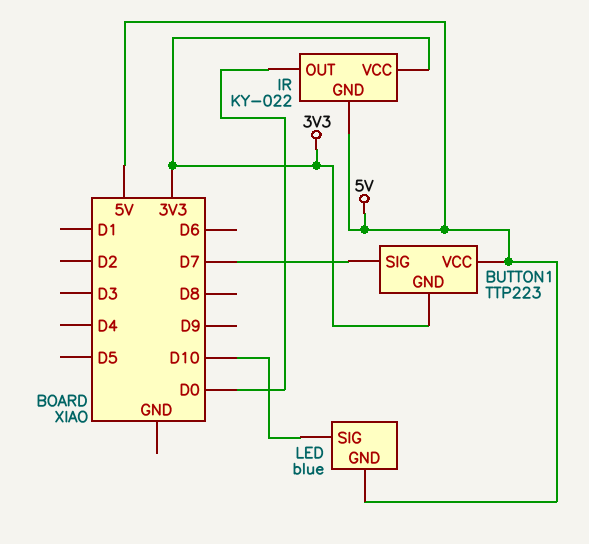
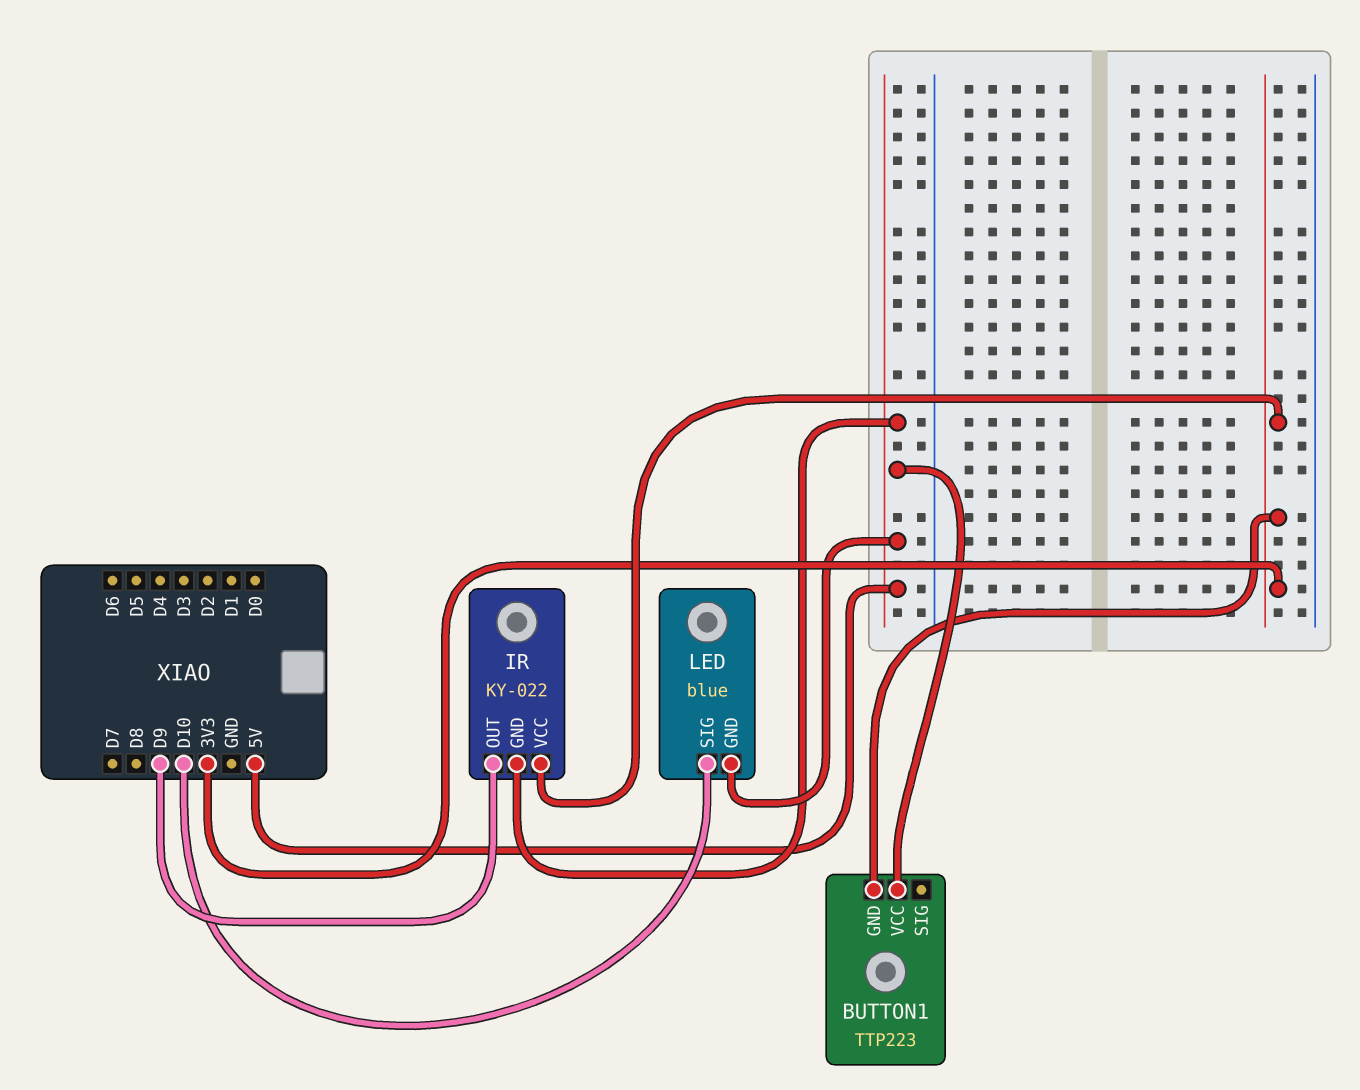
BUTTON1 pin SIG: D7 -> none
IR pin OUT: D0 -> D9

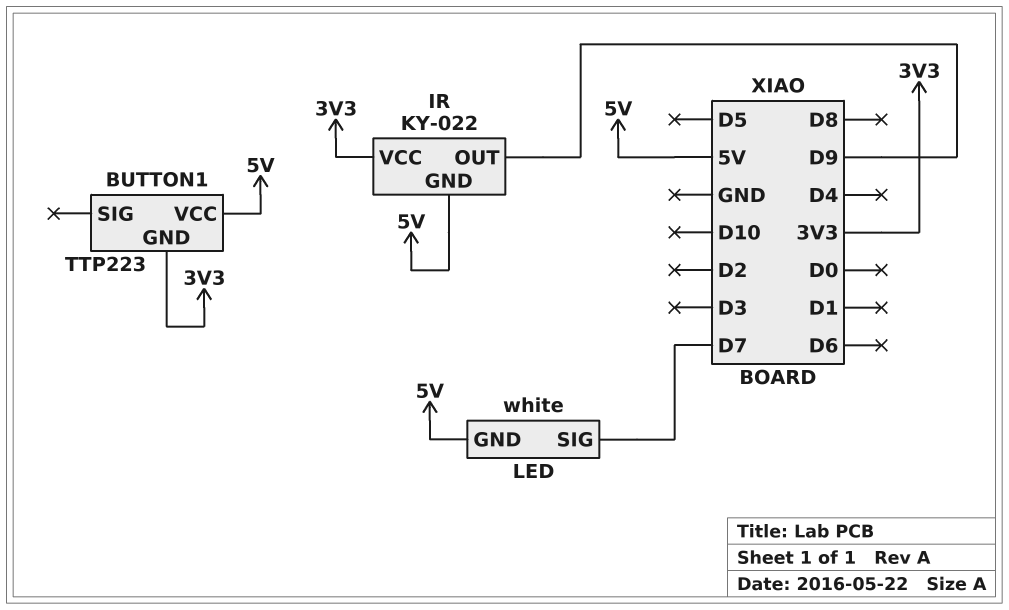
LED: blue -> white
LED pin SIG: D10 -> D7

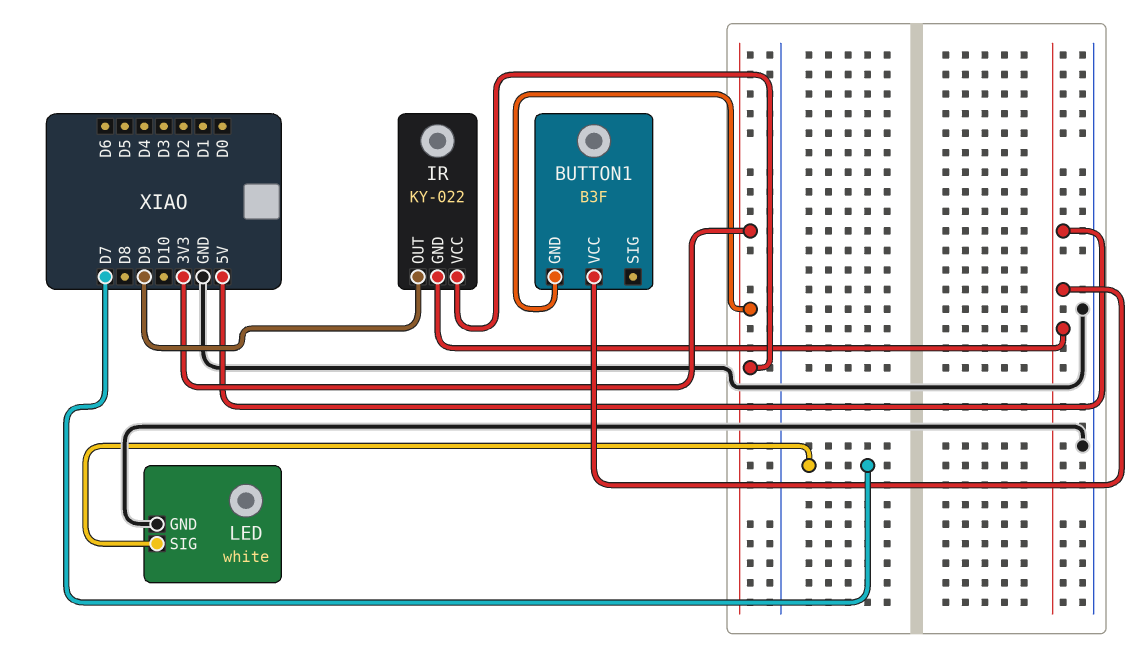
BUTTON1: TTP223 -> B3F
LED pin GND: 5V -> GND

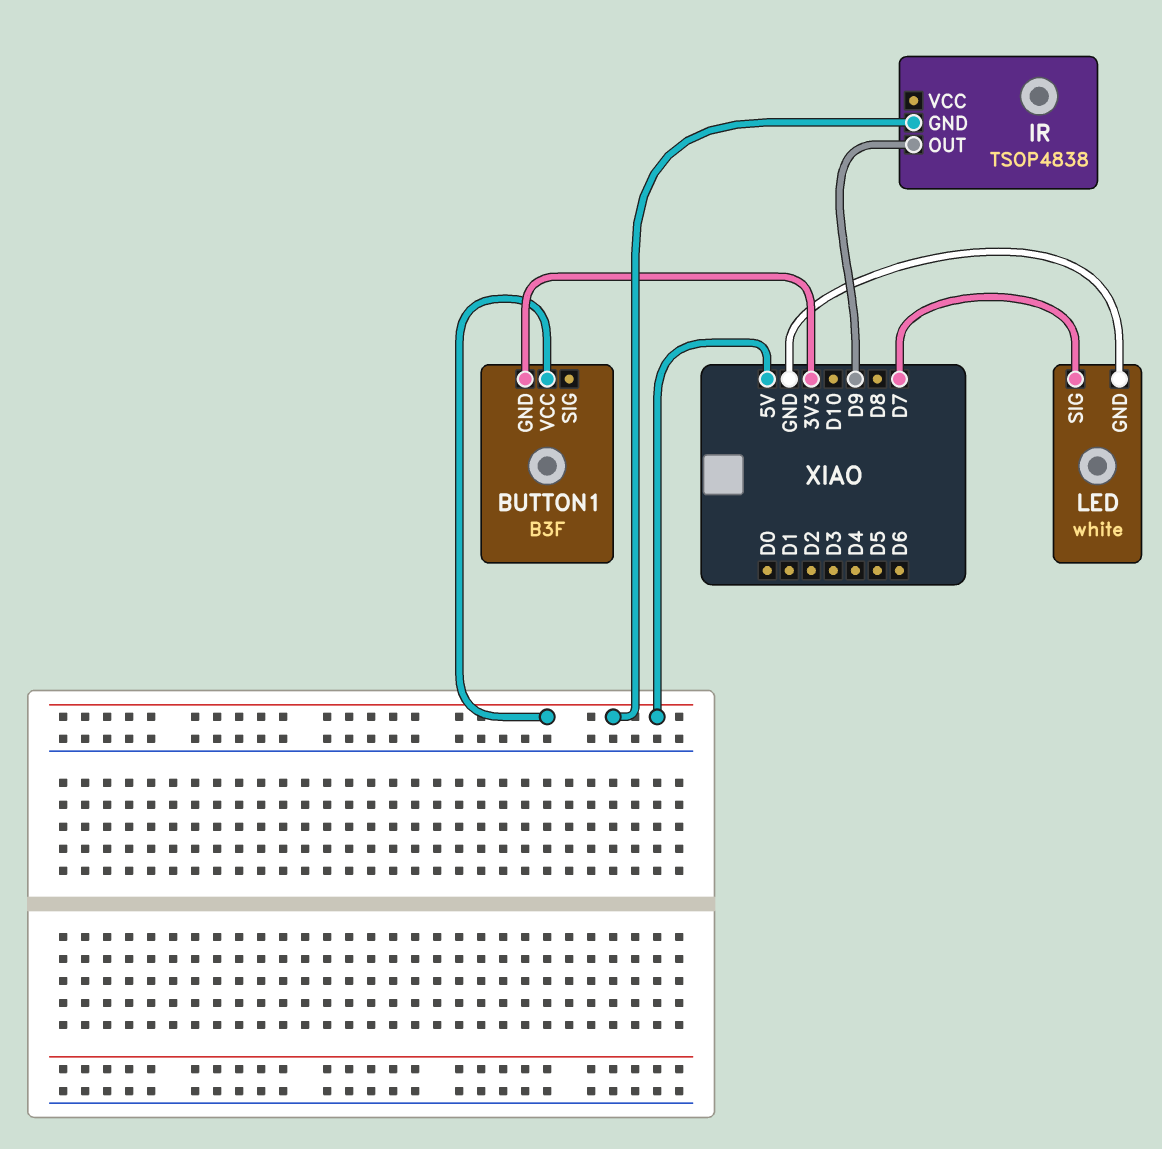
IR: KY-022 -> TSOP4838
IR pin VCC: 3V3 -> none

